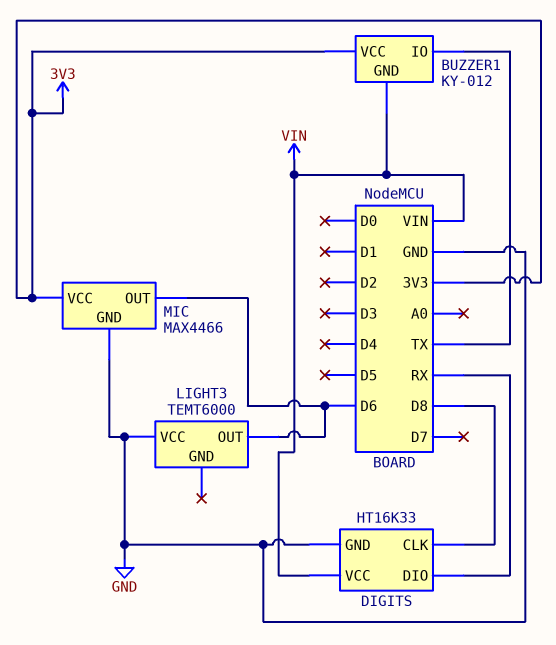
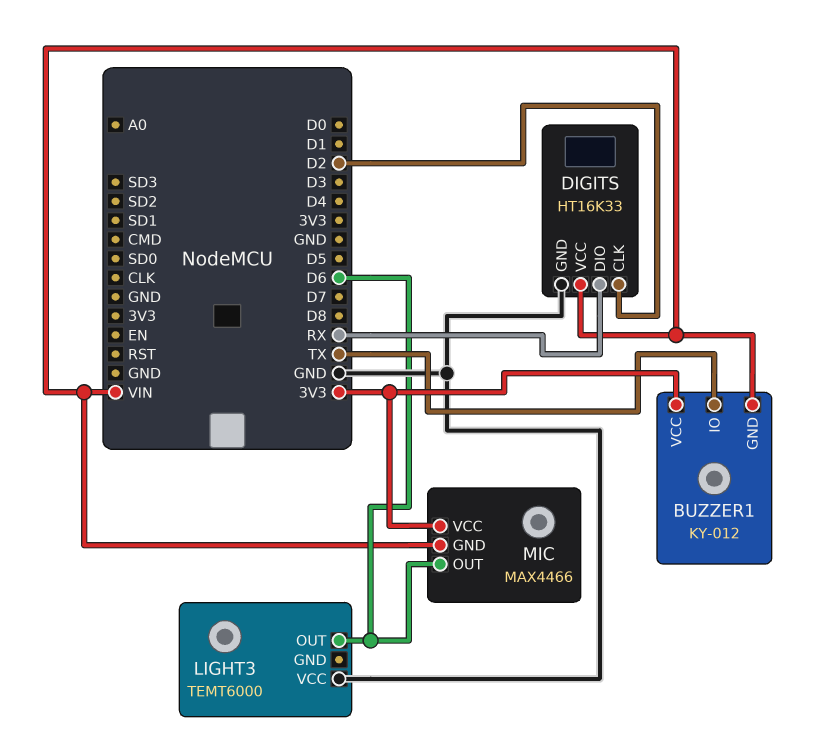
DIGITS pin CLK: D8 -> D2
MIC pin GND: GND -> VIN

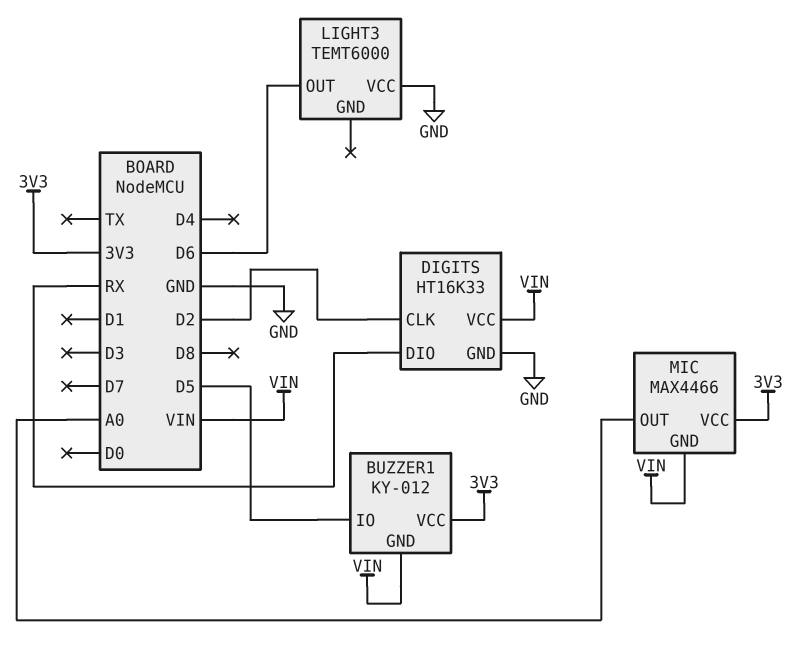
BUZZER1 pin IO: TX -> D5
MIC pin OUT: D6 -> A0

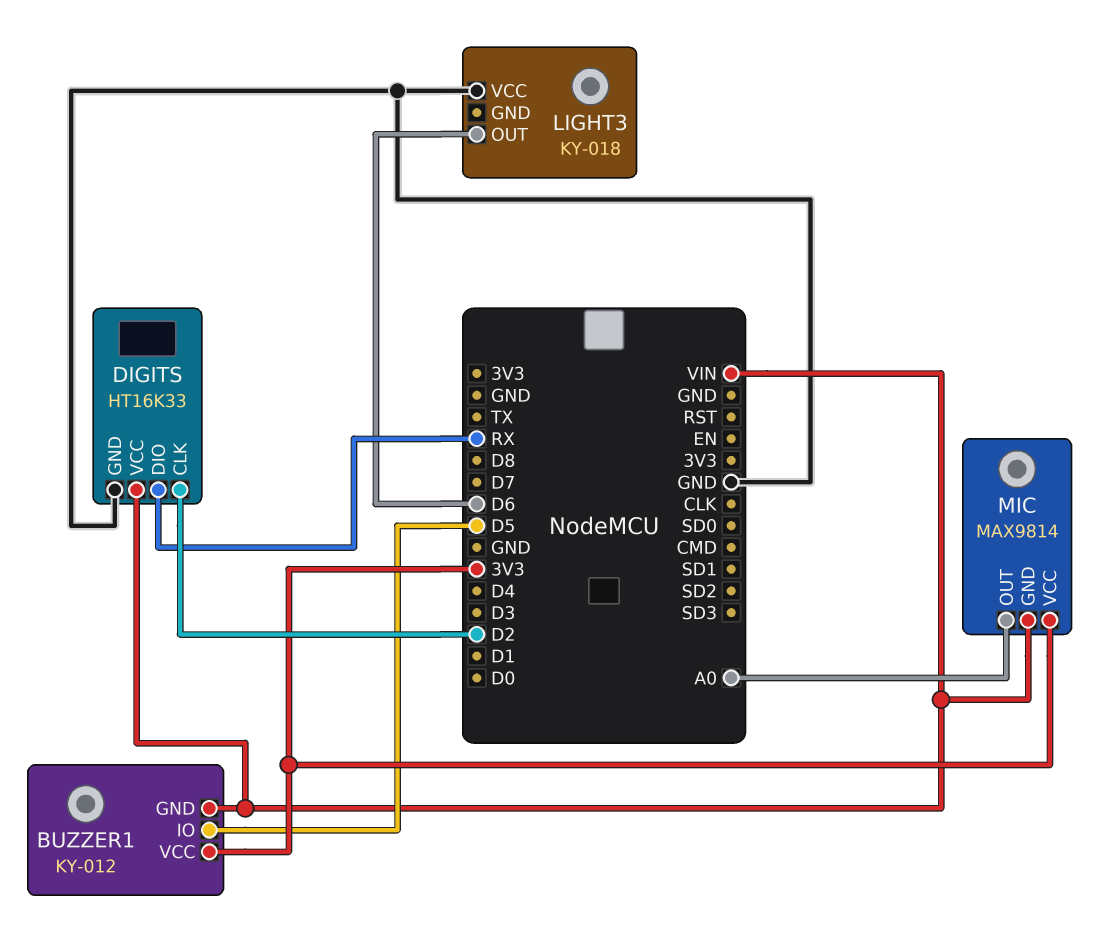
LIGHT3: TEMT6000 -> KY-018
MIC: MAX4466 -> MAX9814

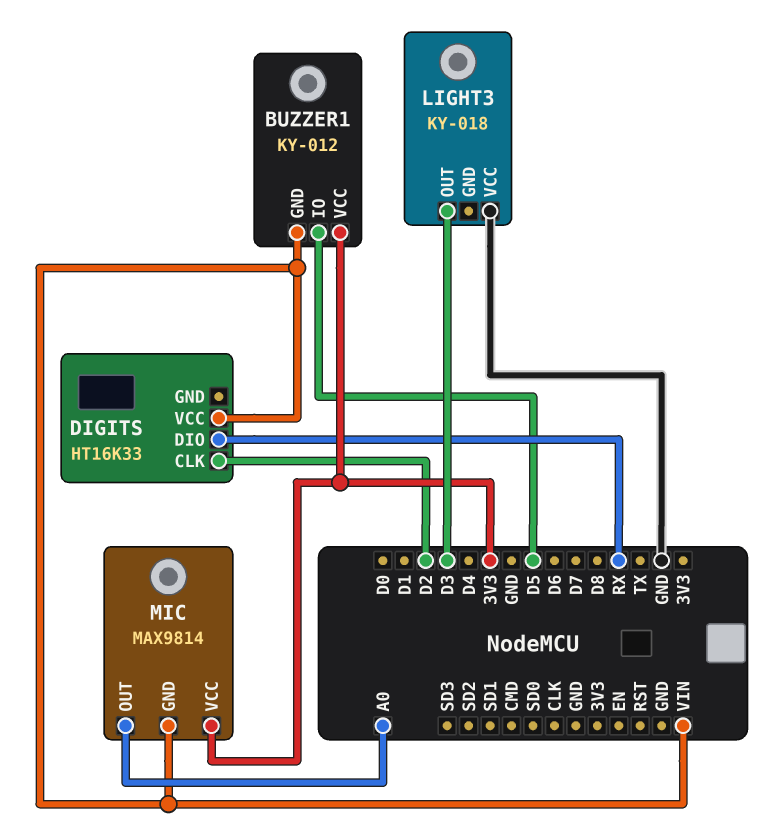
DIGITS pin GND: GND -> none
LIGHT3 pin OUT: D6 -> D3

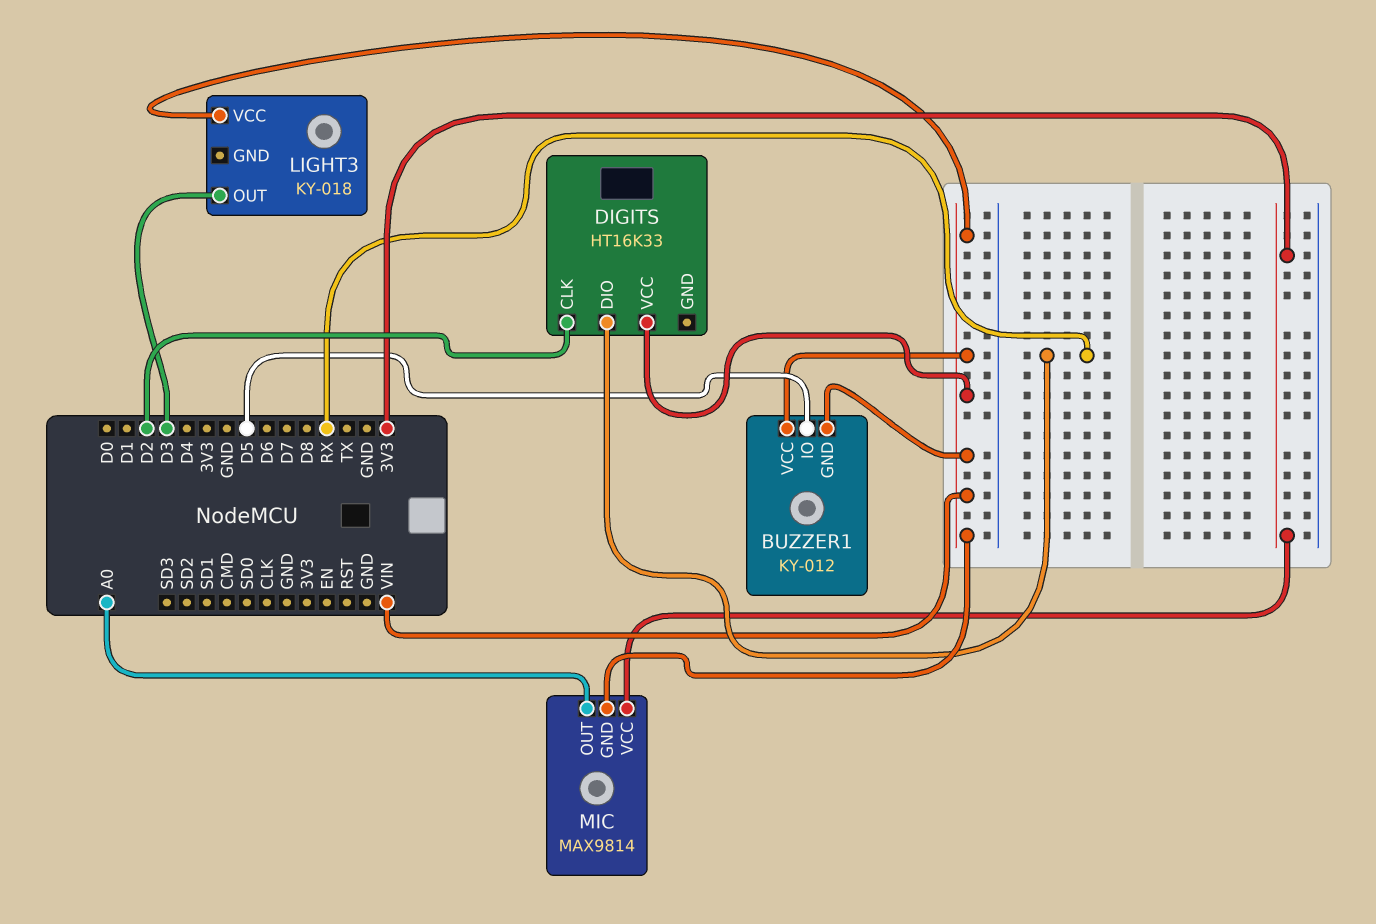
BUZZER1 pin VCC: 3V3 -> VIN
LIGHT3 pin VCC: GND -> VIN

